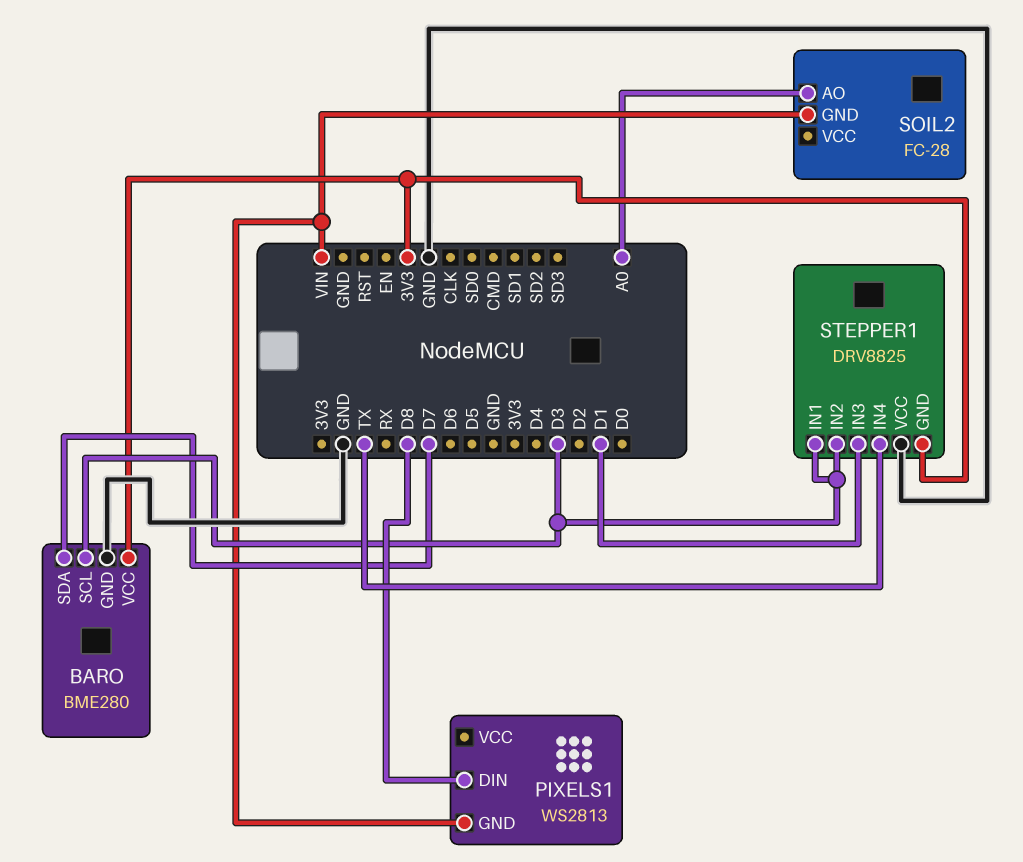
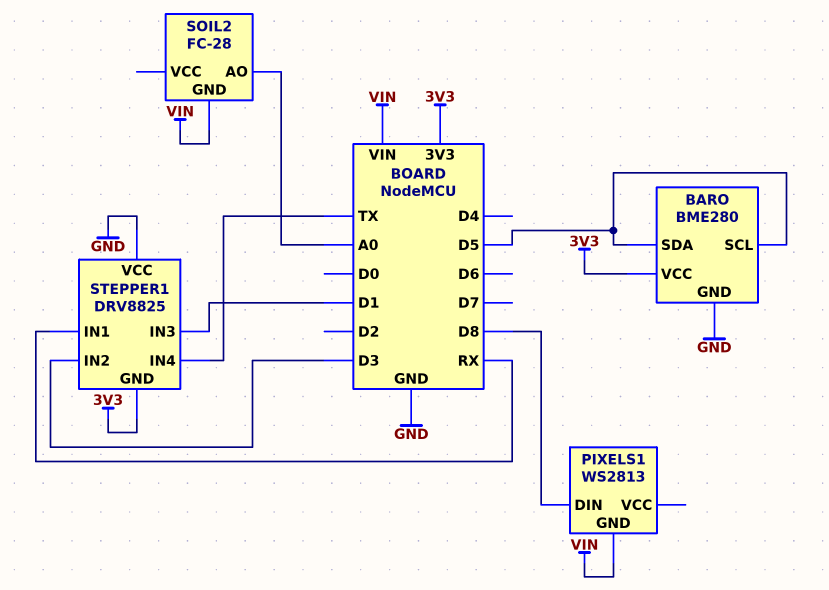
BARO pin SCL: D3 -> D5
BARO pin SDA: D7 -> D5
STEPPER1 pin IN1: D3 -> RX

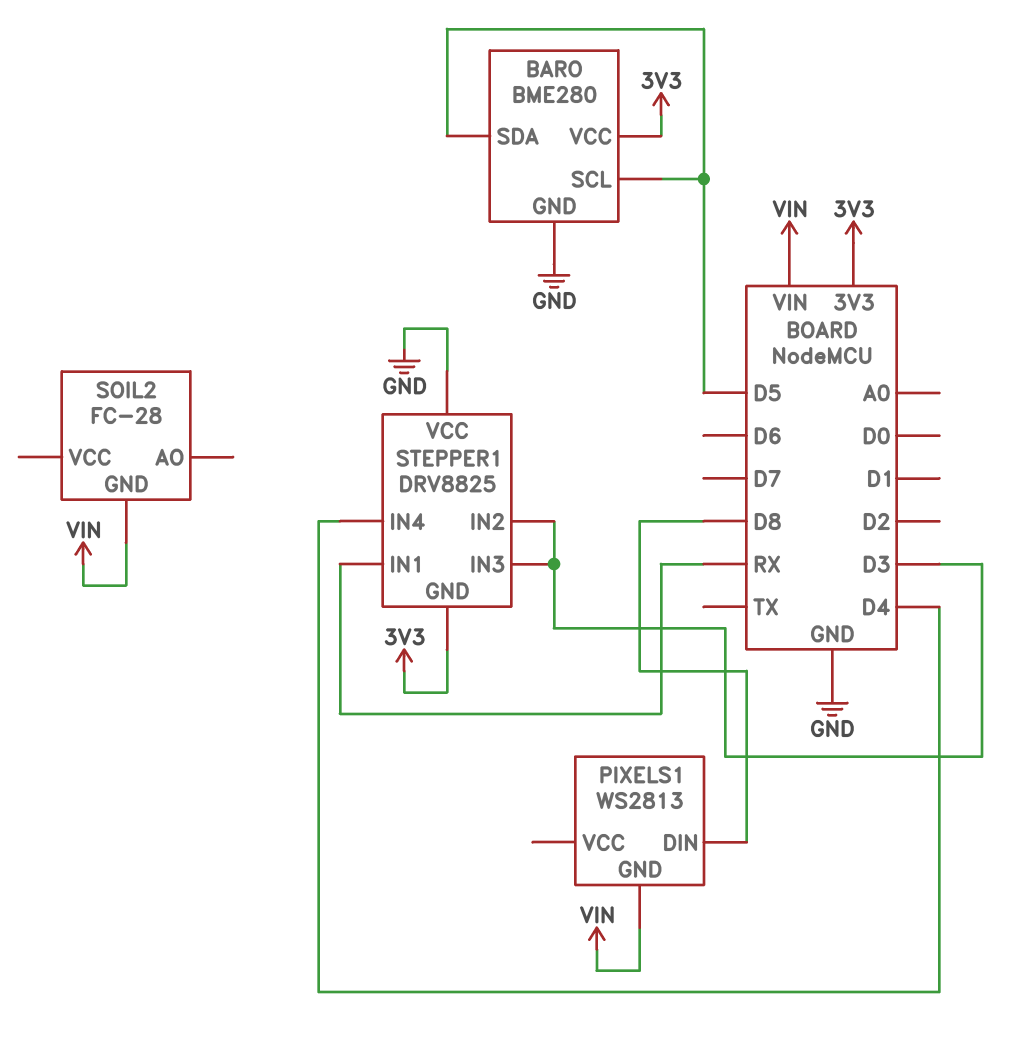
SOIL2 pin AO: A0 -> none
STEPPER1 pin IN3: D1 -> D3
STEPPER1 pin IN4: TX -> D4

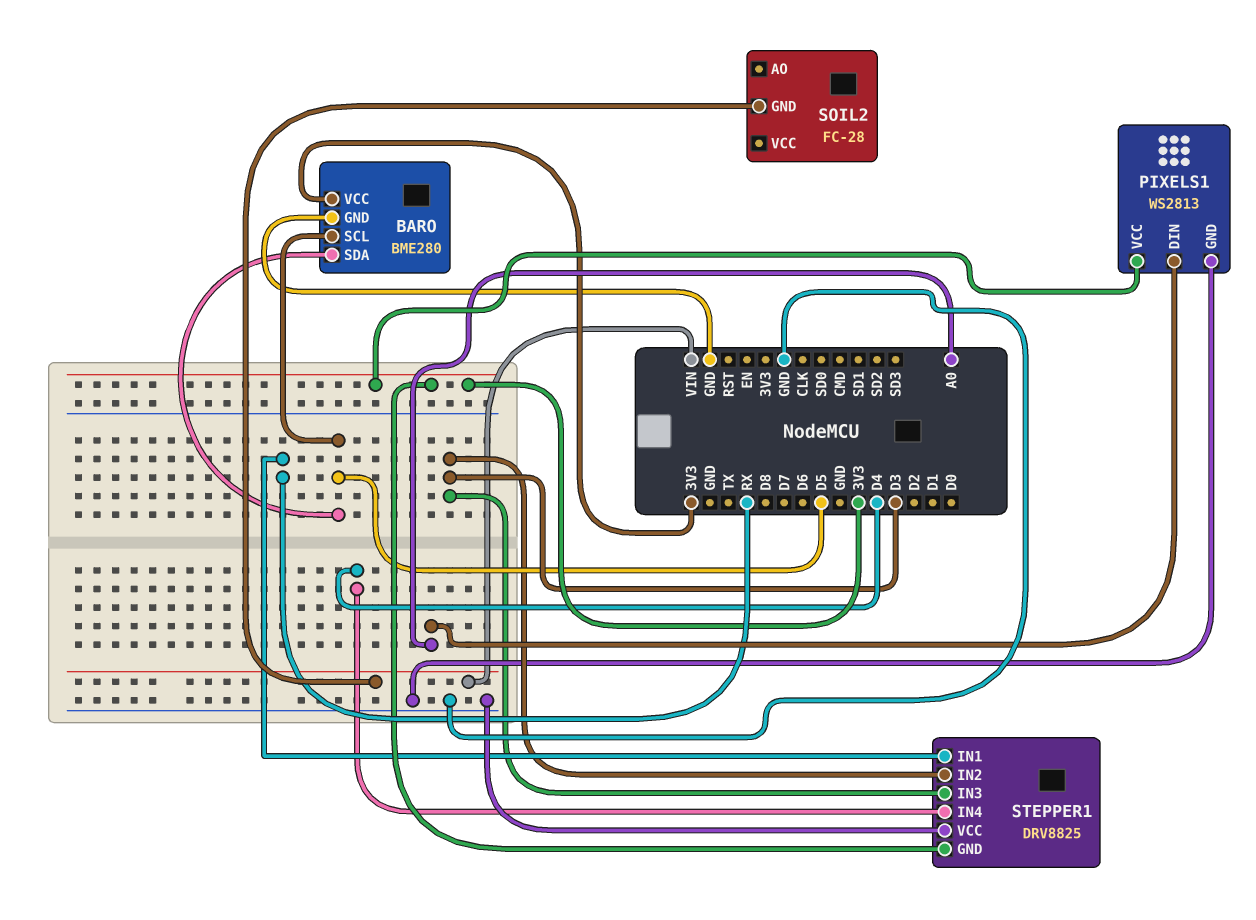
PIXELS1 pin DIN: D8 -> A0
PIXELS1 pin GND: VIN -> GND
PIXELS1 pin VCC: none -> 3V3

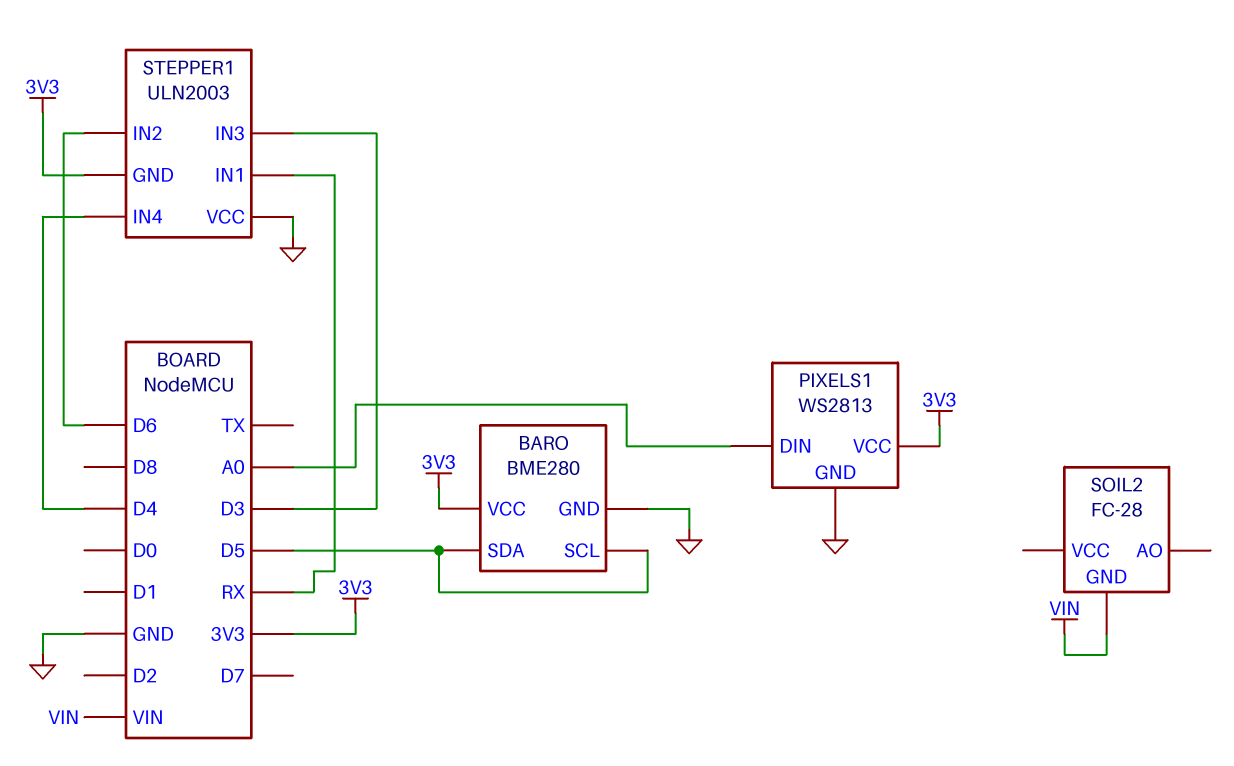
STEPPER1: DRV8825 -> ULN2003
STEPPER1 pin IN2: D3 -> D6

